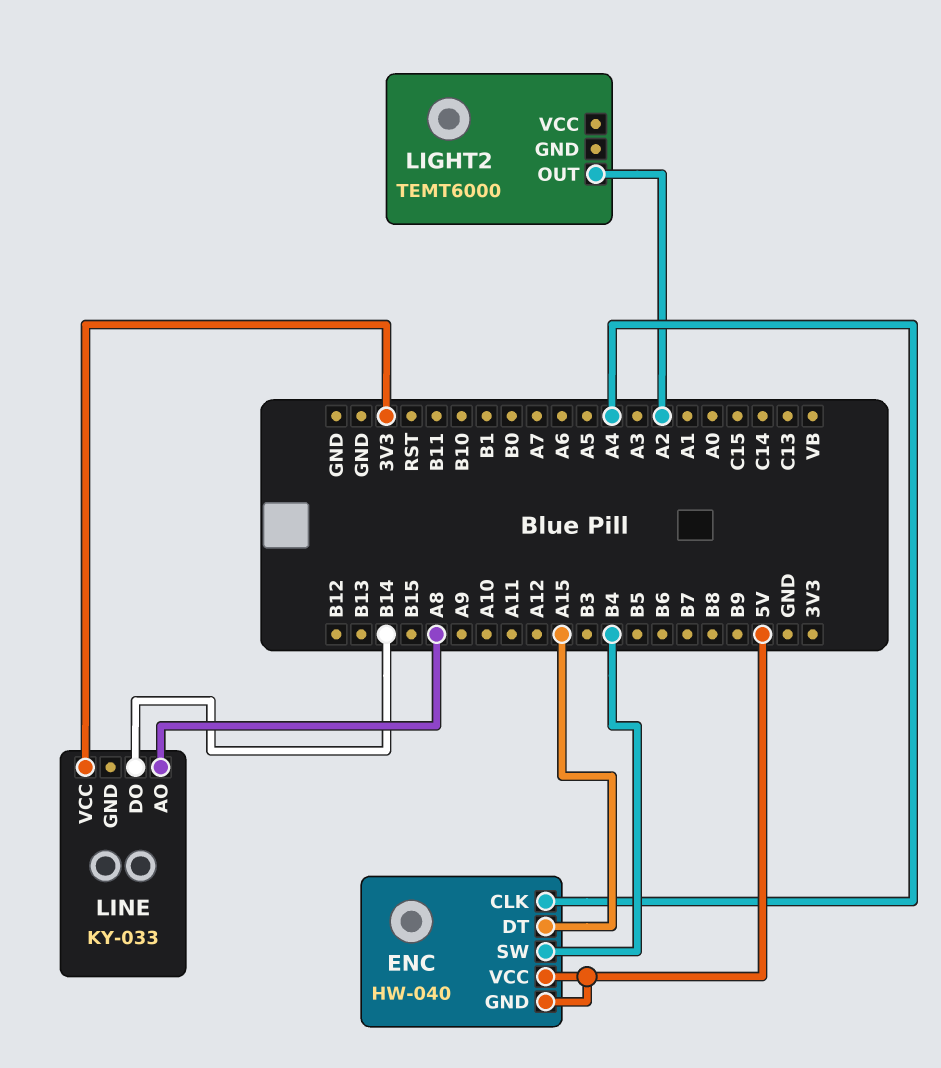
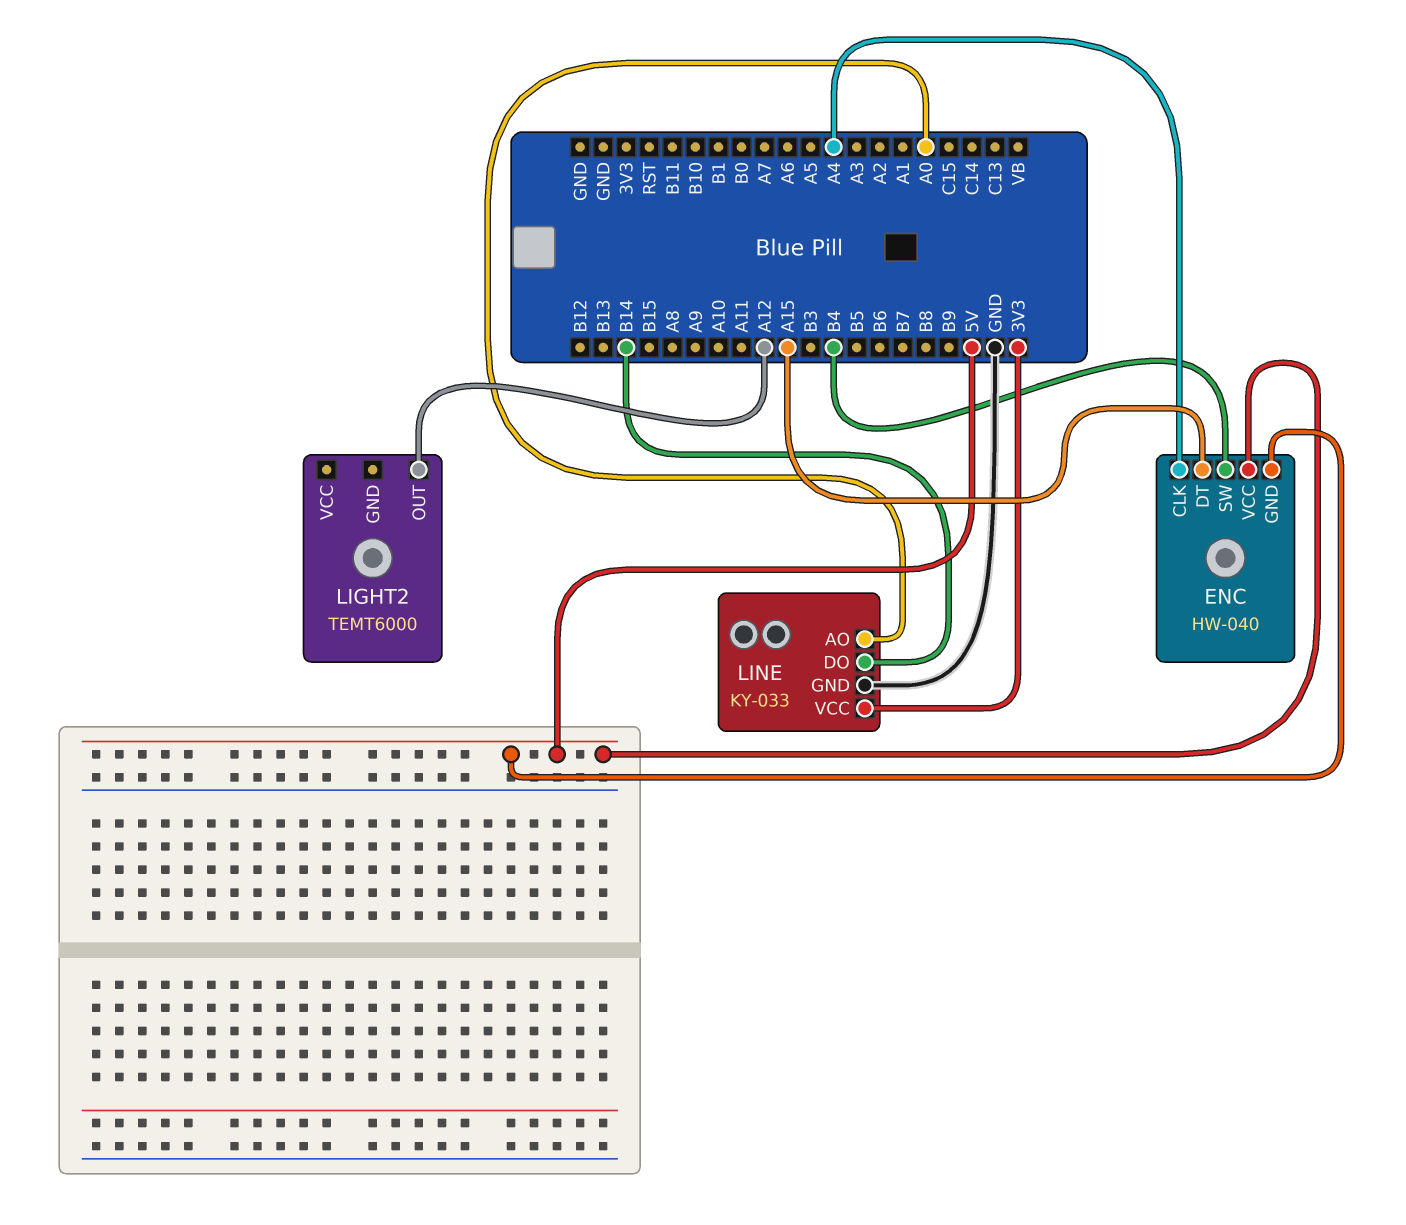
LIGHT2 pin OUT: A2 -> A12
LINE pin AO: A8 -> A0
LINE pin GND: none -> GND

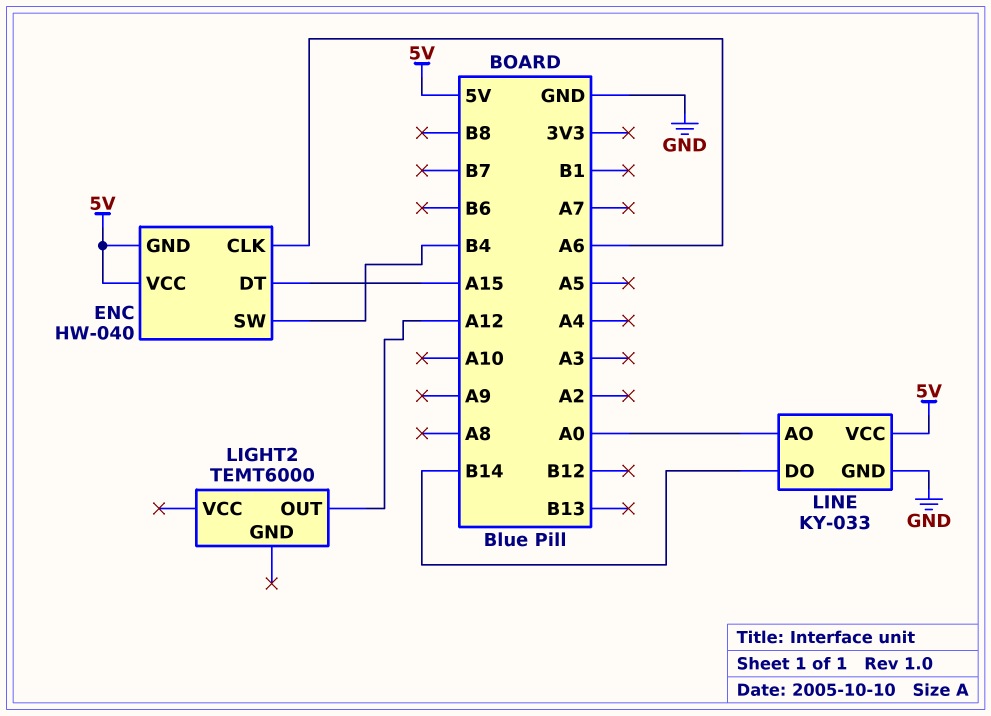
ENC pin CLK: A4 -> A6
LINE pin VCC: 3V3 -> 5V

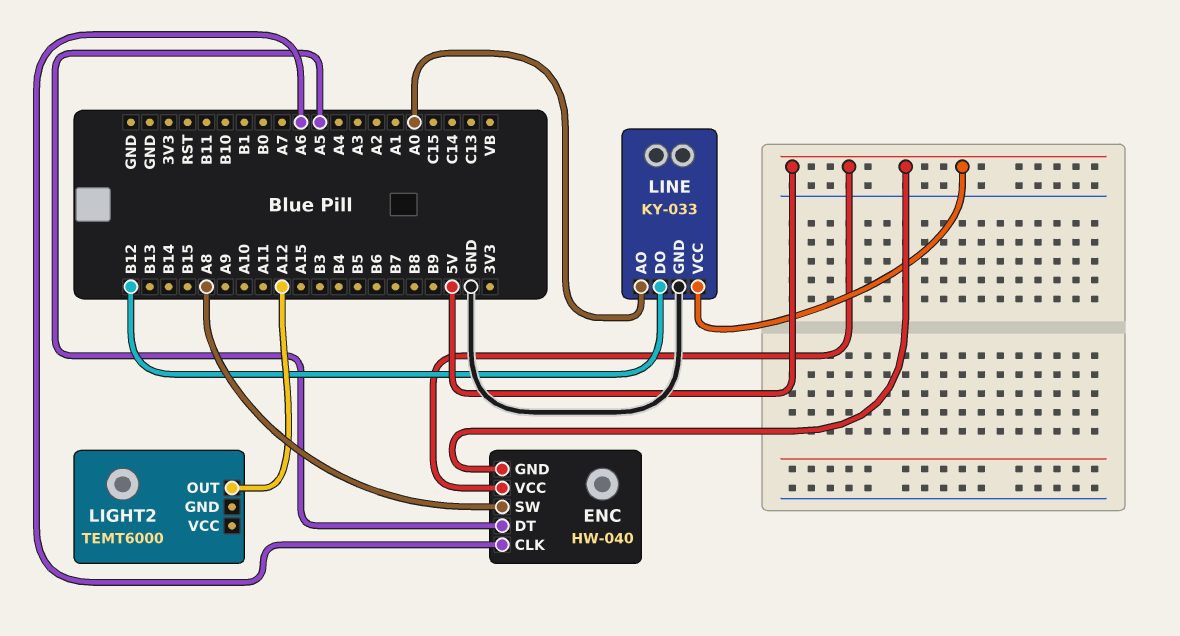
ENC pin DT: A15 -> A5
ENC pin SW: B4 -> A8
LINE pin DO: B14 -> B12

